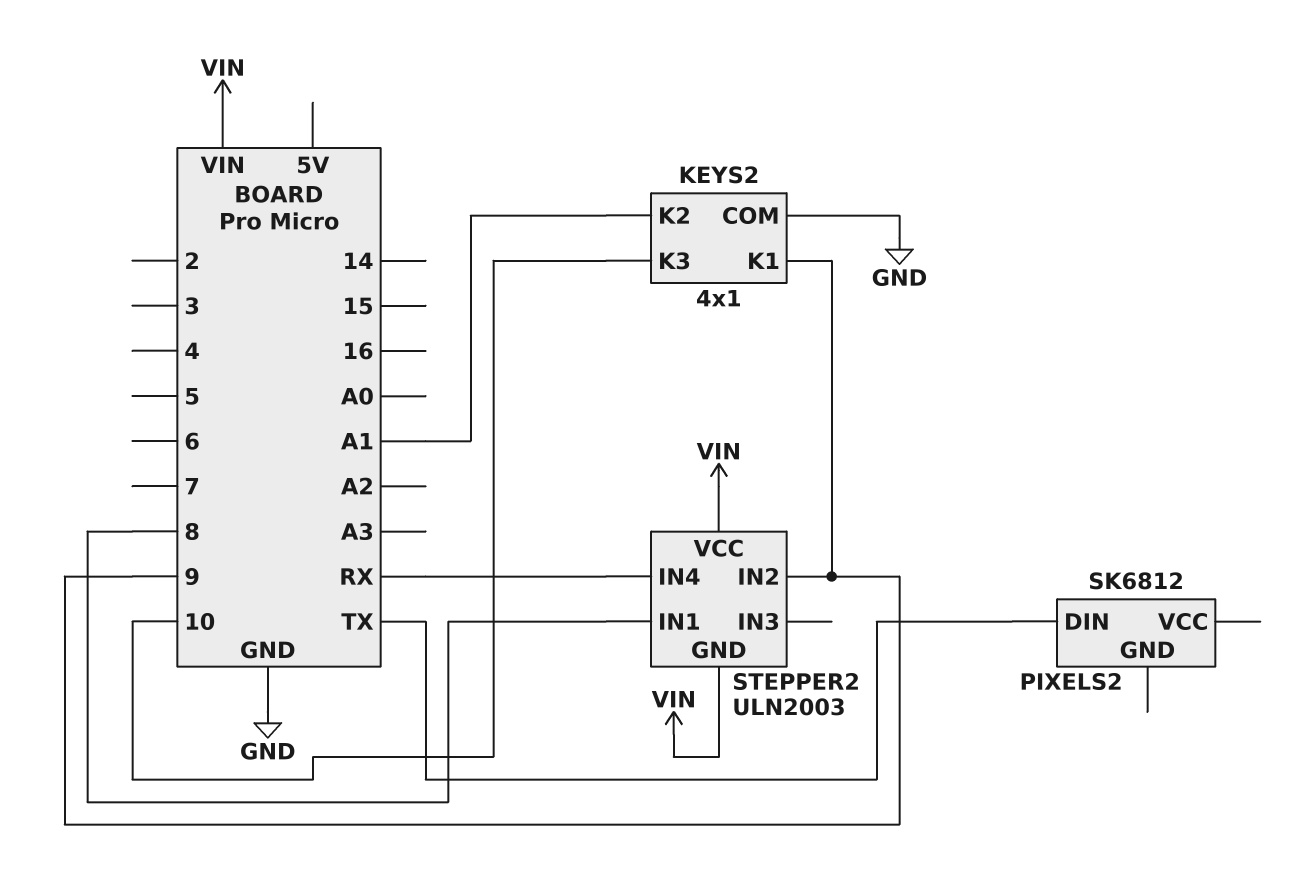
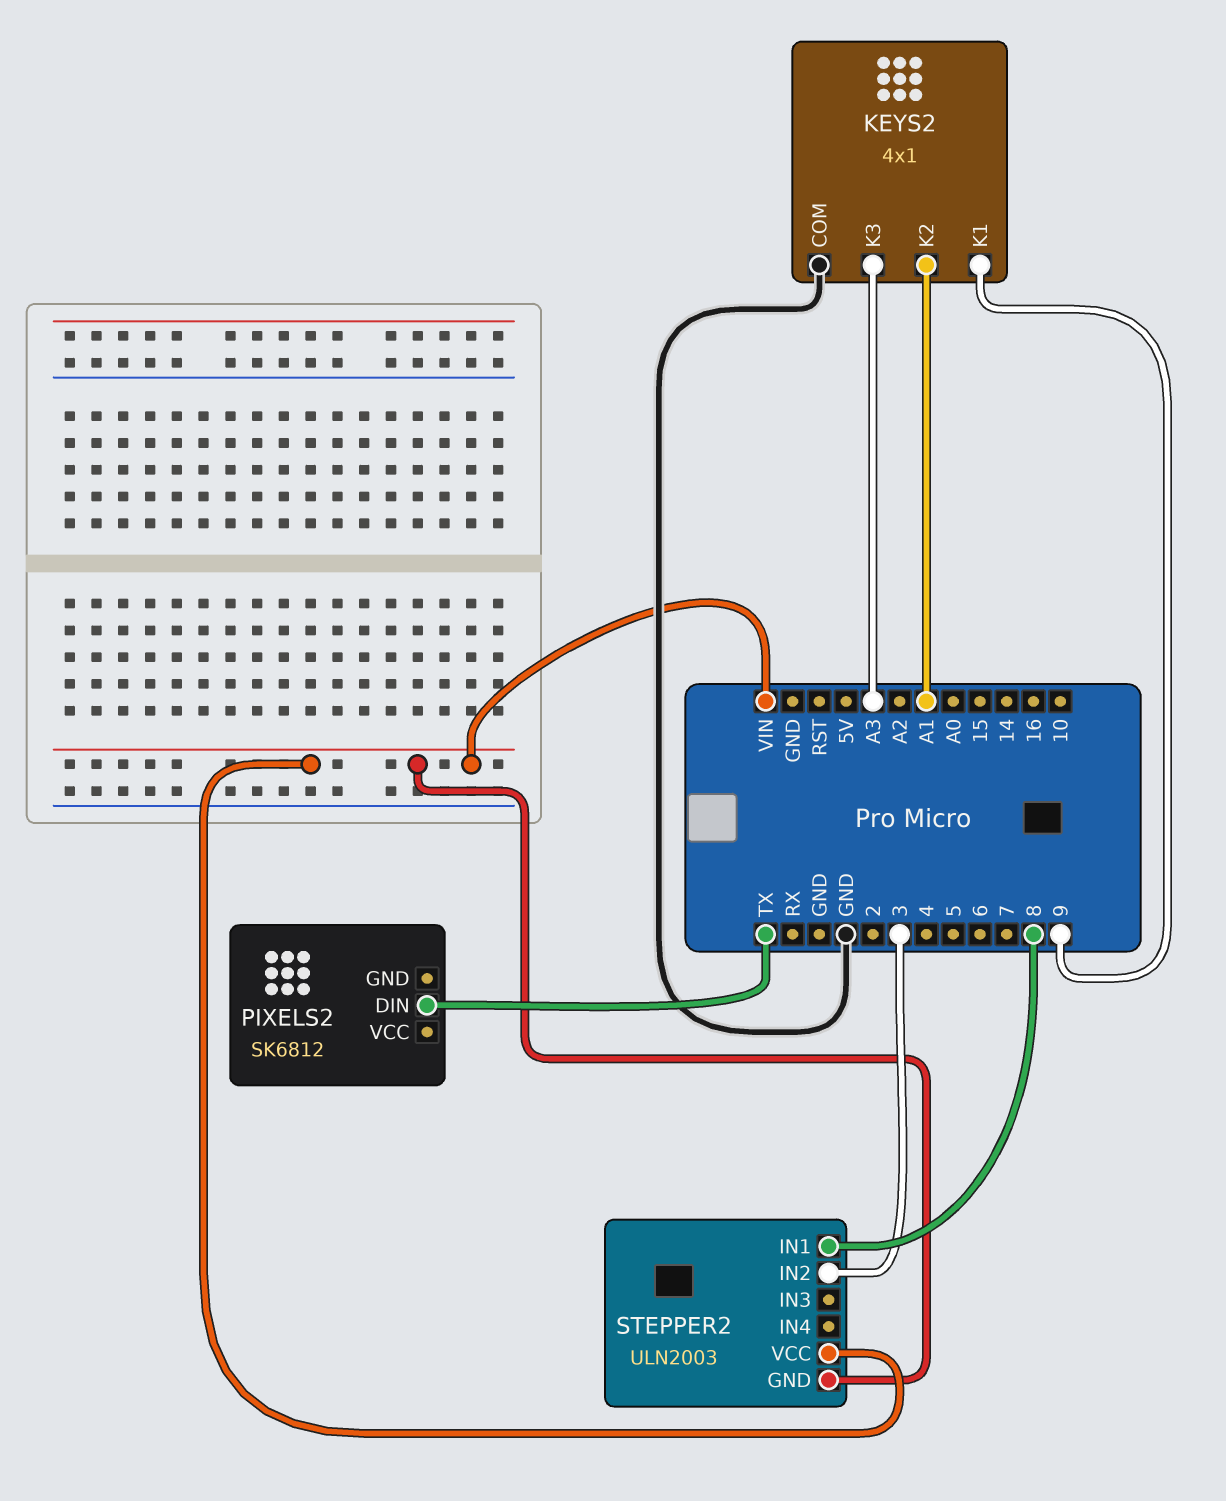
KEYS2 pin K3: 10 -> A3
STEPPER2 pin IN2: 9 -> 3
STEPPER2 pin IN4: RX -> none

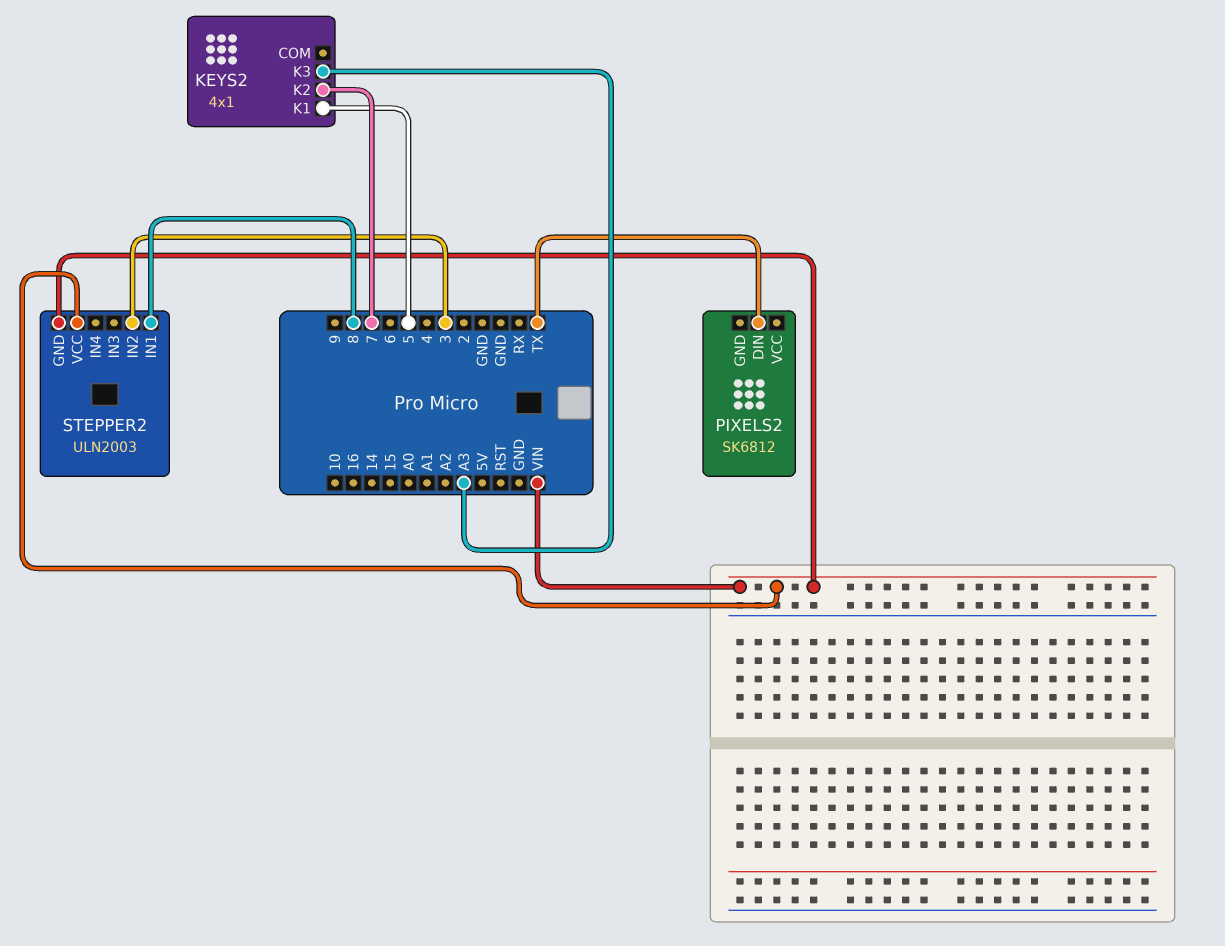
KEYS2 pin COM: GND -> none
KEYS2 pin K1: 9 -> 5
KEYS2 pin K2: A1 -> 7

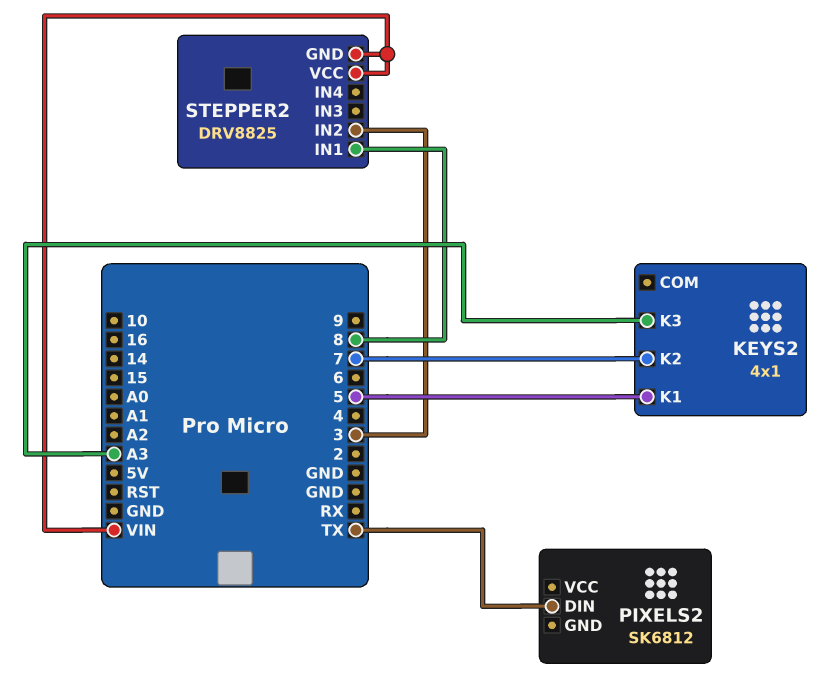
STEPPER2: ULN2003 -> DRV8825

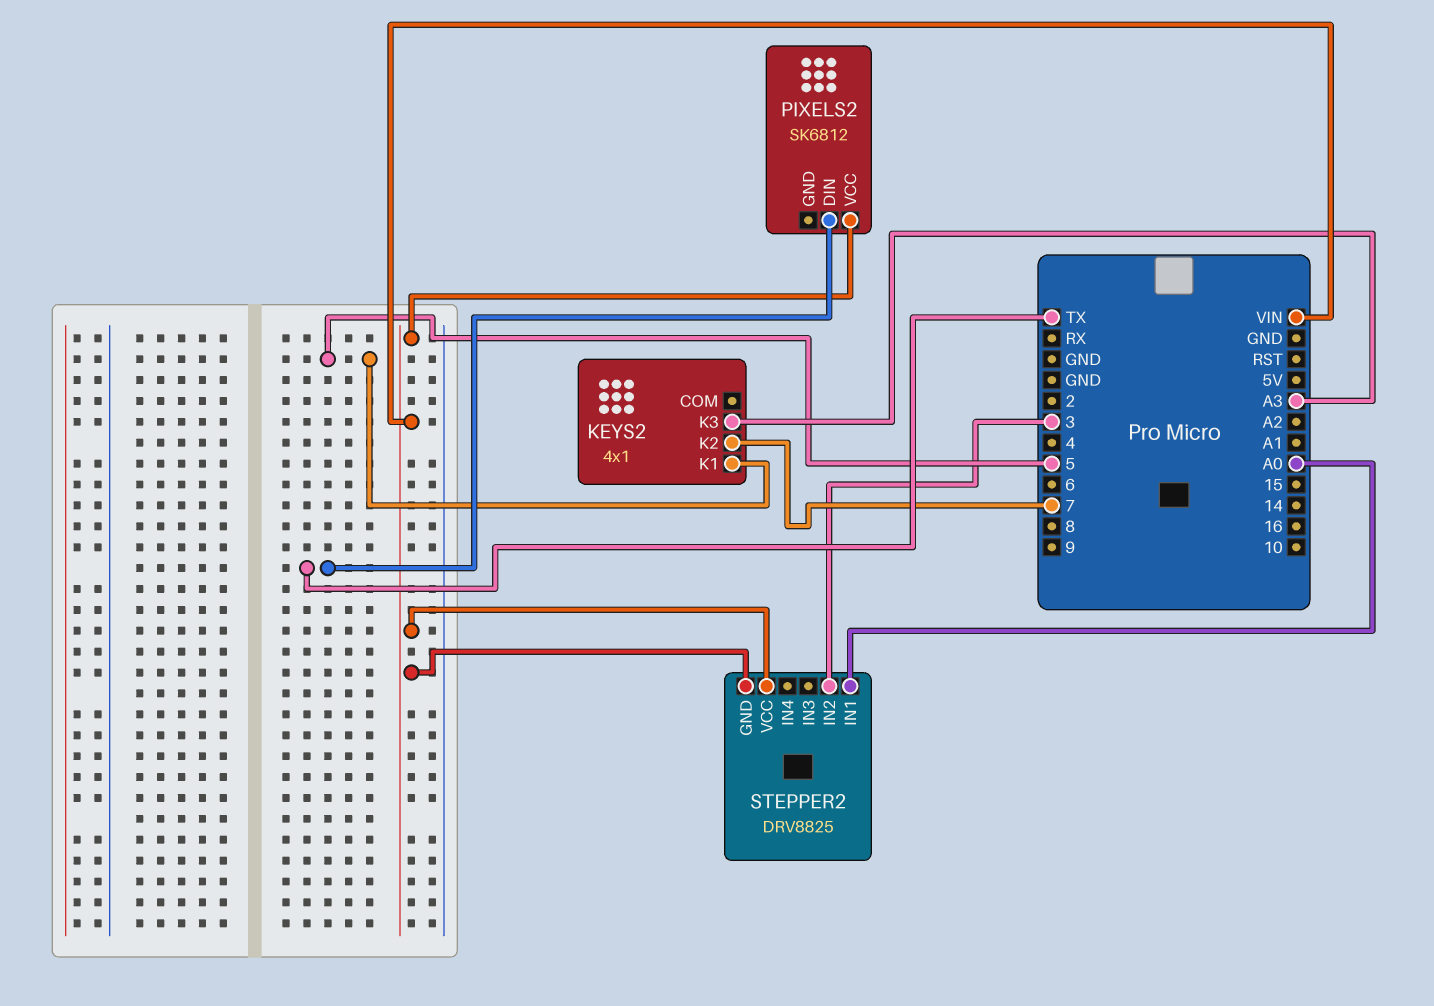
PIXELS2 pin VCC: none -> VIN
STEPPER2 pin IN1: 8 -> A0

